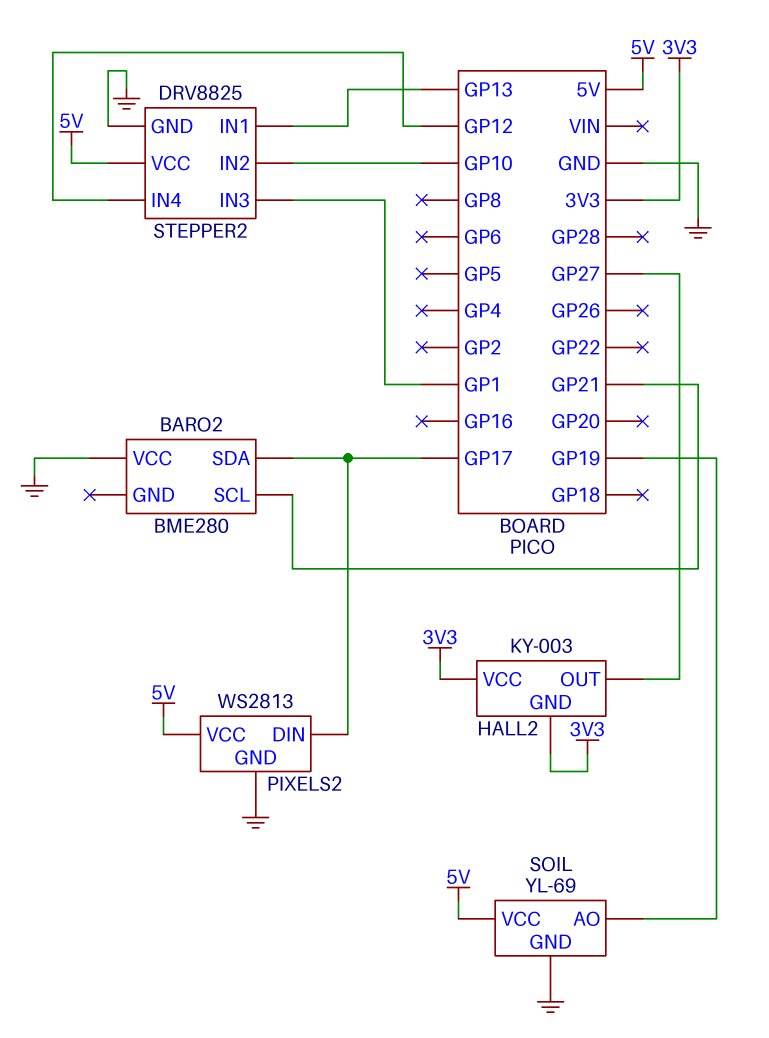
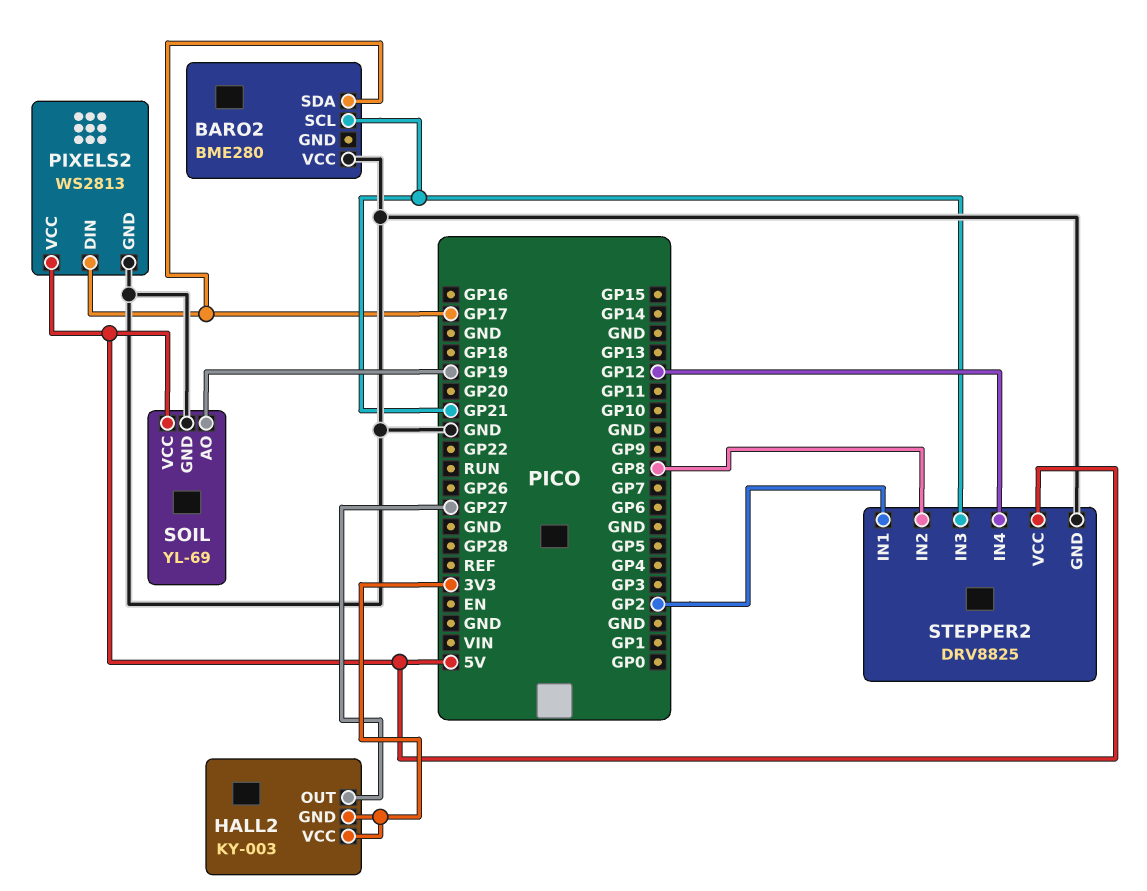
STEPPER2 pin IN1: GP13 -> GP2
STEPPER2 pin IN2: GP10 -> GP8
STEPPER2 pin IN3: GP1 -> GP21

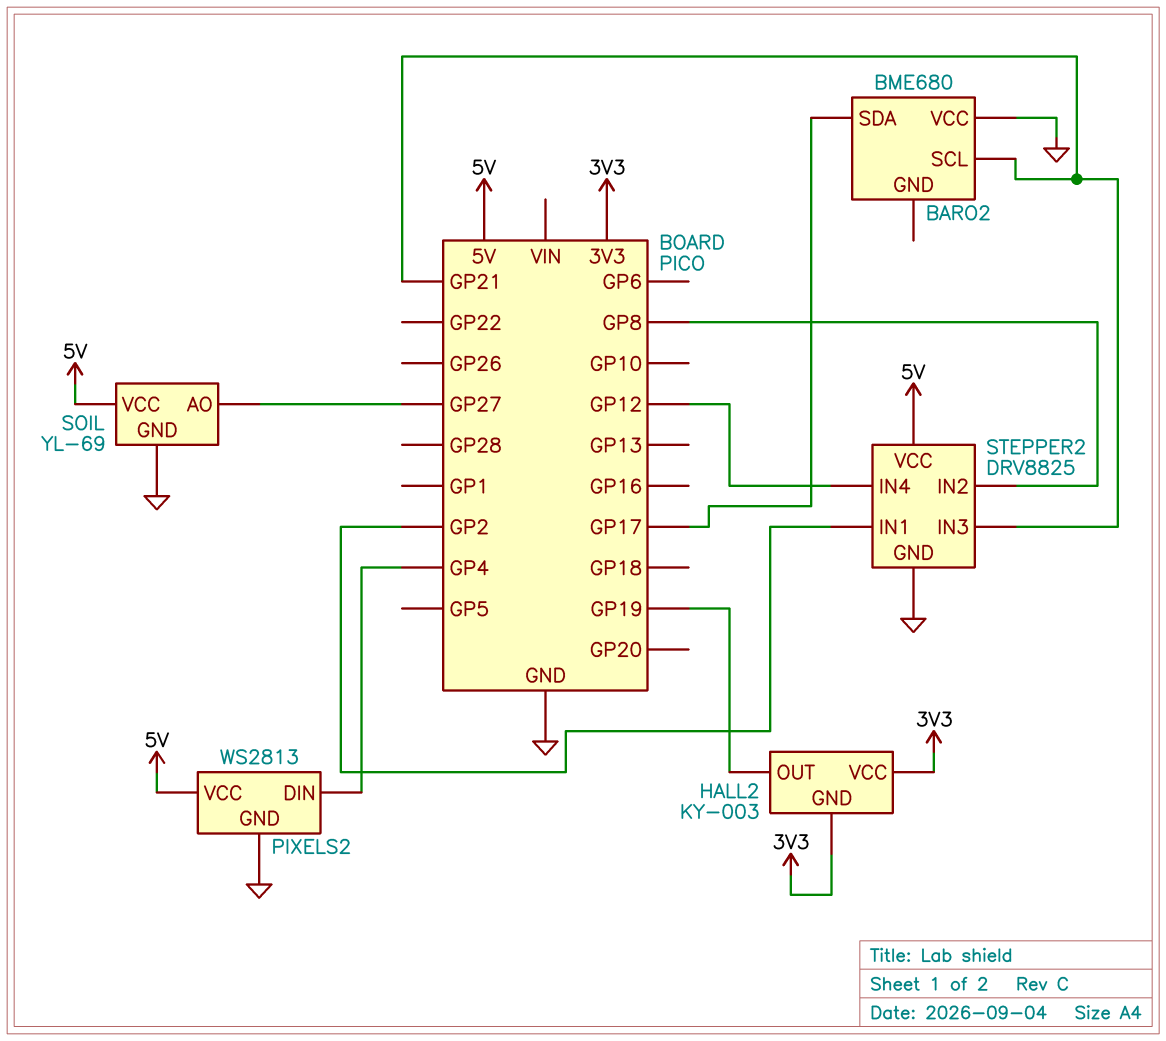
BARO2: BME280 -> BME680
HALL2 pin OUT: GP27 -> GP19
PIXELS2 pin DIN: GP17 -> GP4
SOIL pin AO: GP19 -> GP27

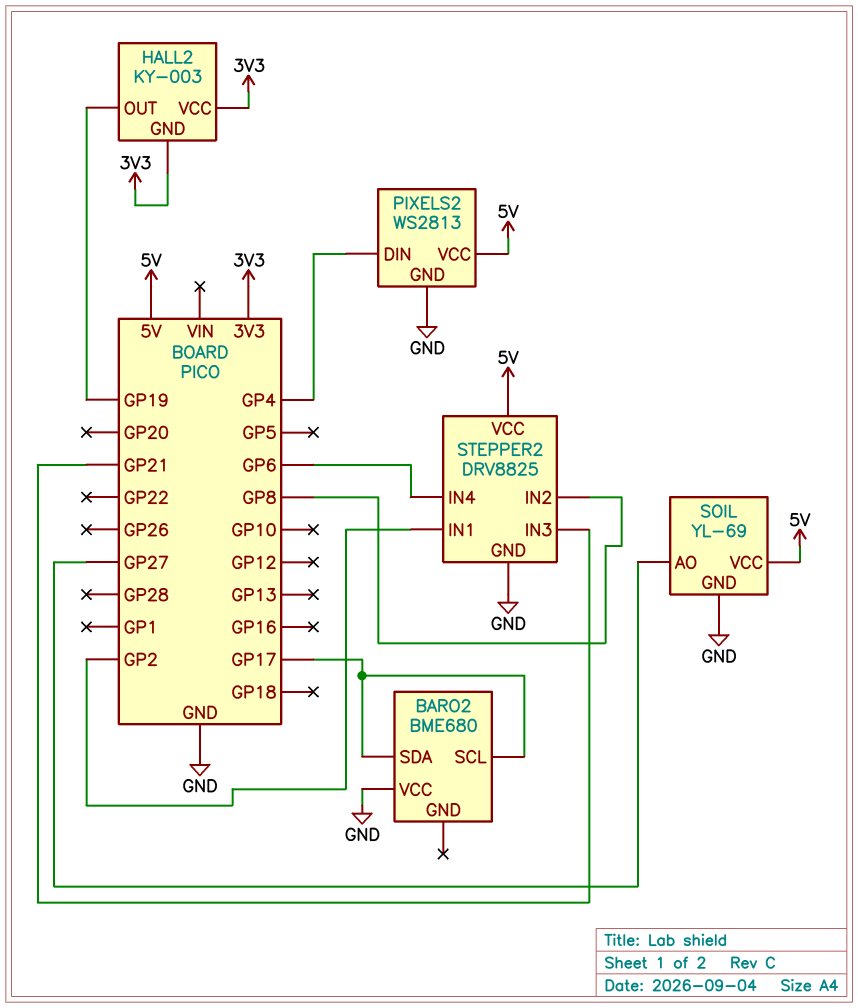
BARO2 pin SCL: GP21 -> GP17
STEPPER2 pin IN4: GP12 -> GP6

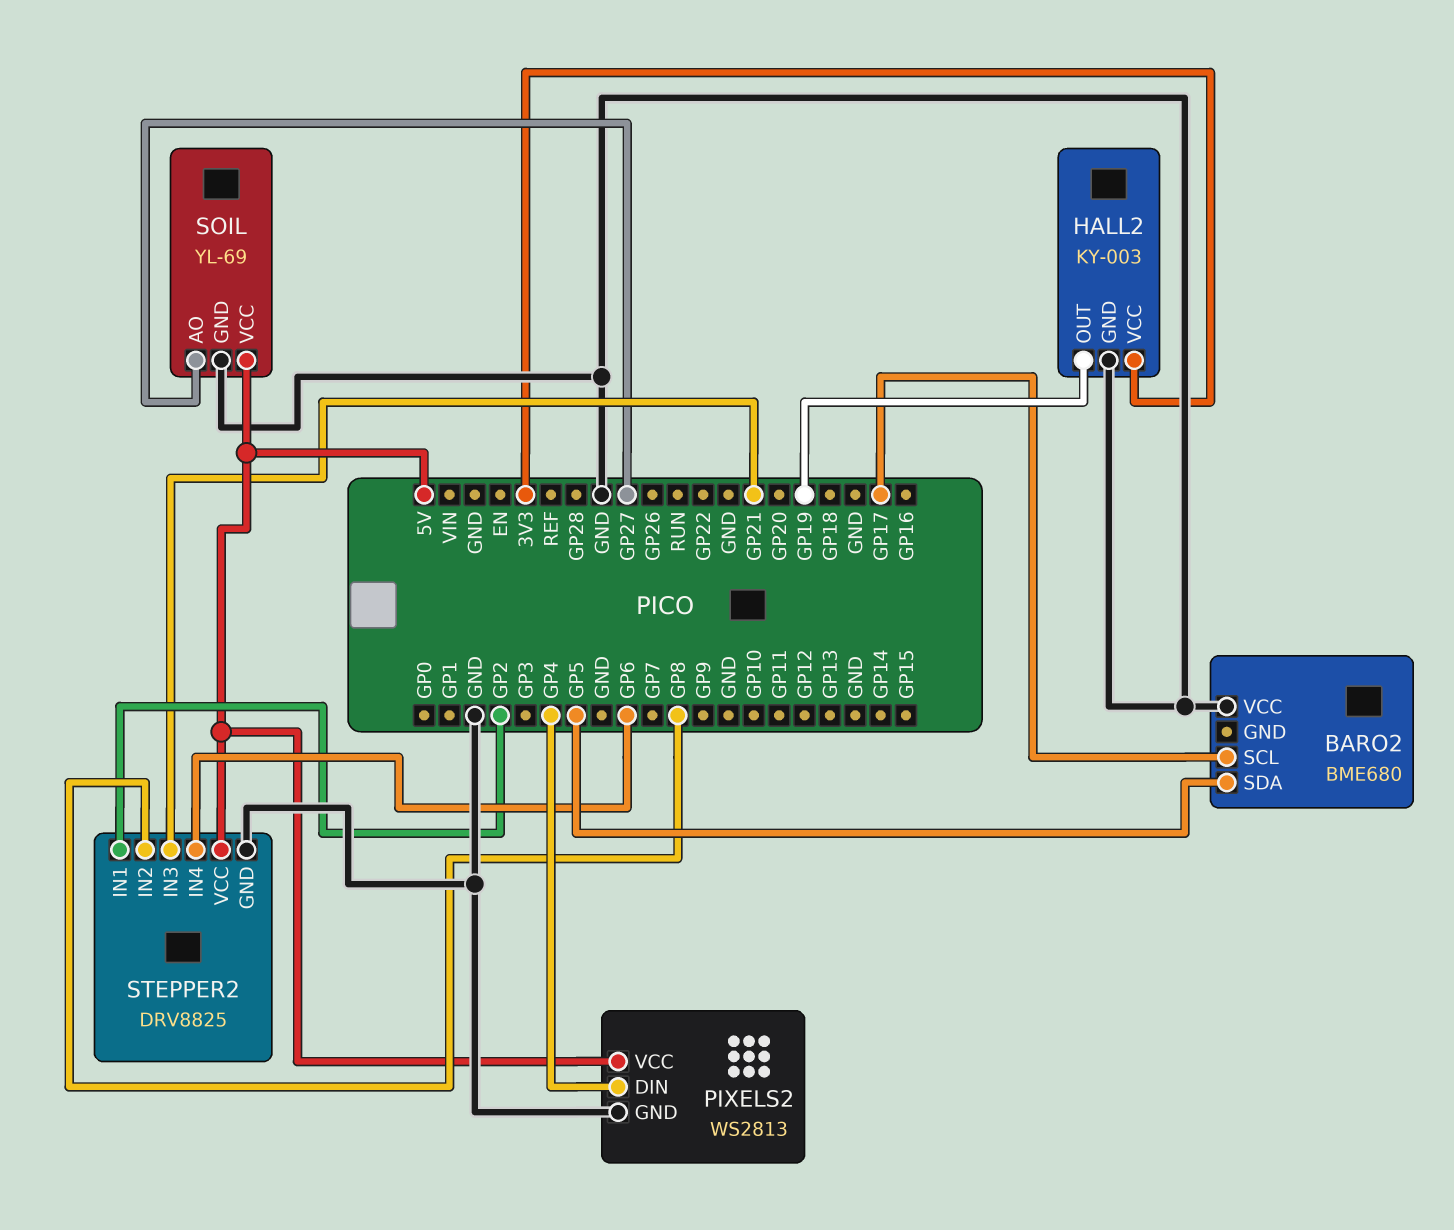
BARO2 pin SDA: GP17 -> GP5
HALL2 pin GND: 3V3 -> GND

